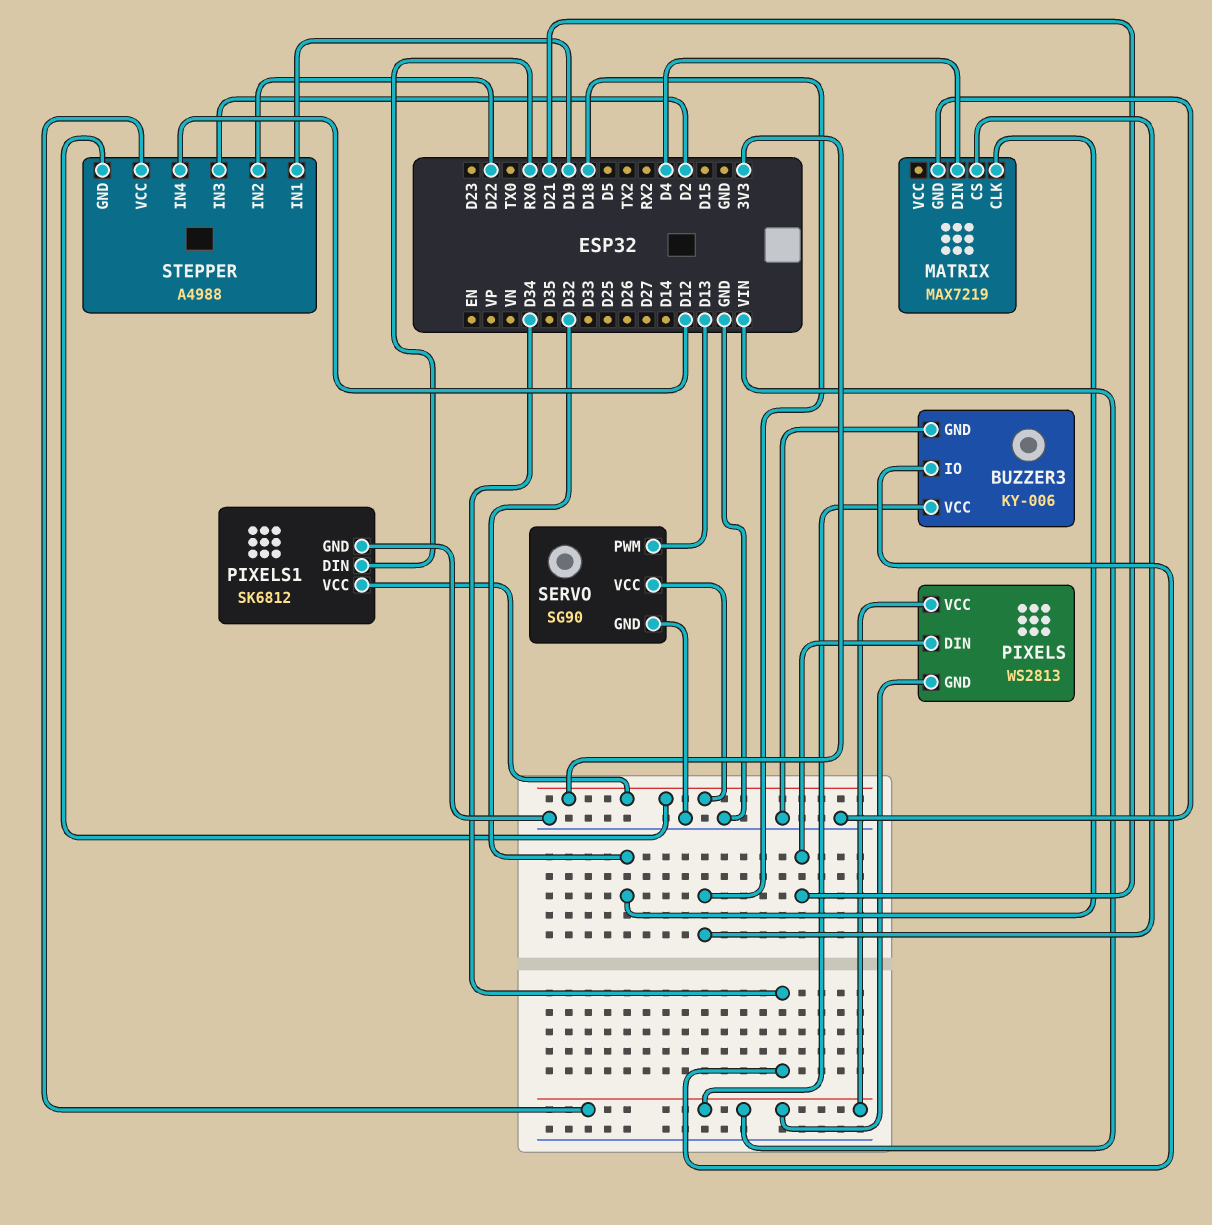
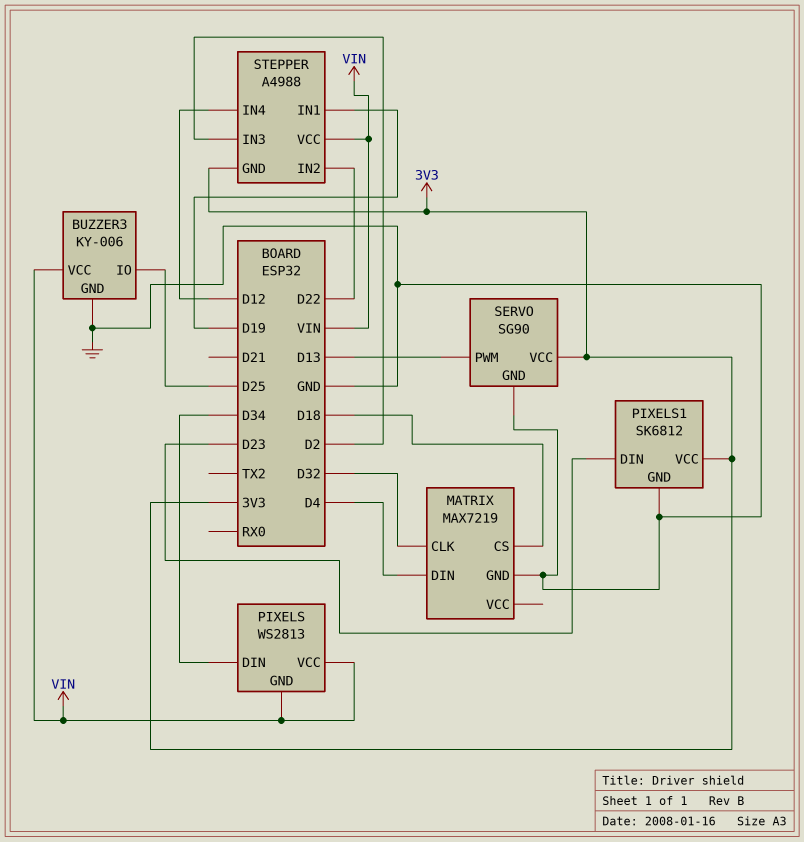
BUZZER3 pin IO: D34 -> D25
PIXELS pin DIN: D21 -> D34
PIXELS1 pin DIN: RX0 -> D23

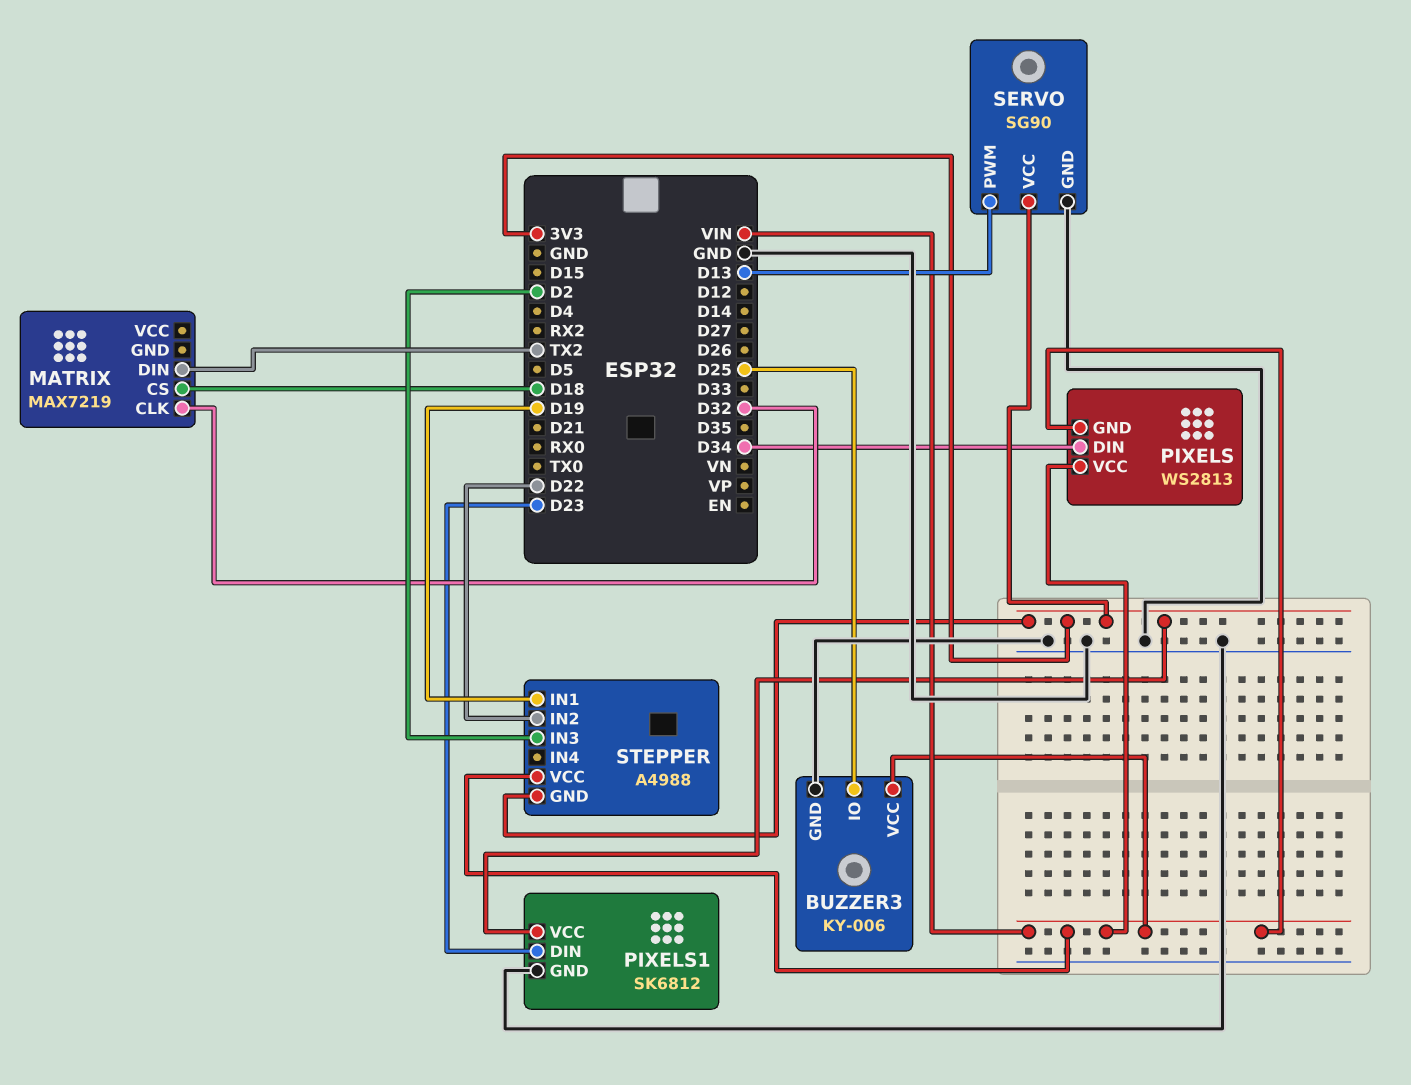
MATRIX pin DIN: D4 -> TX2
MATRIX pin GND: GND -> none
STEPPER pin IN4: D12 -> none

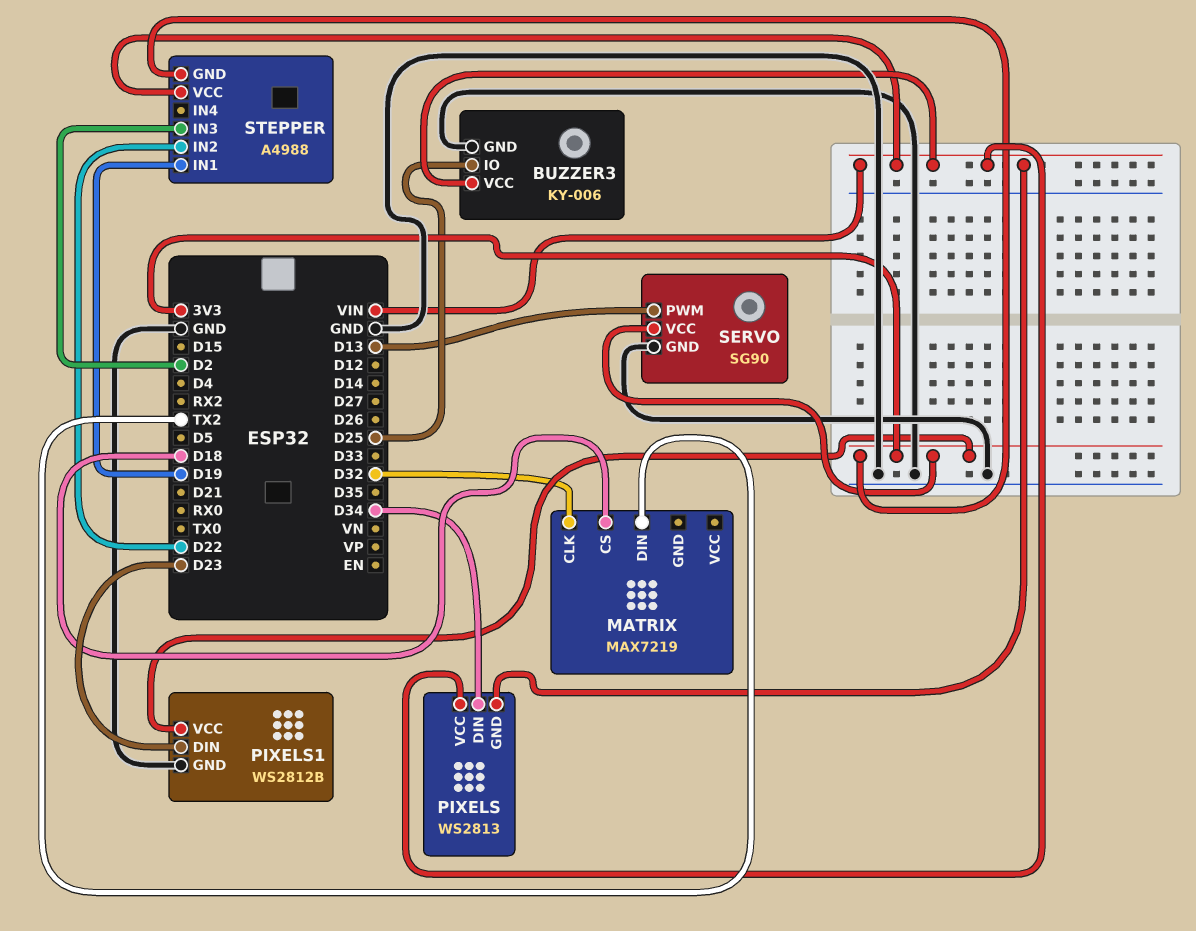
PIXELS1: SK6812 -> WS2812B

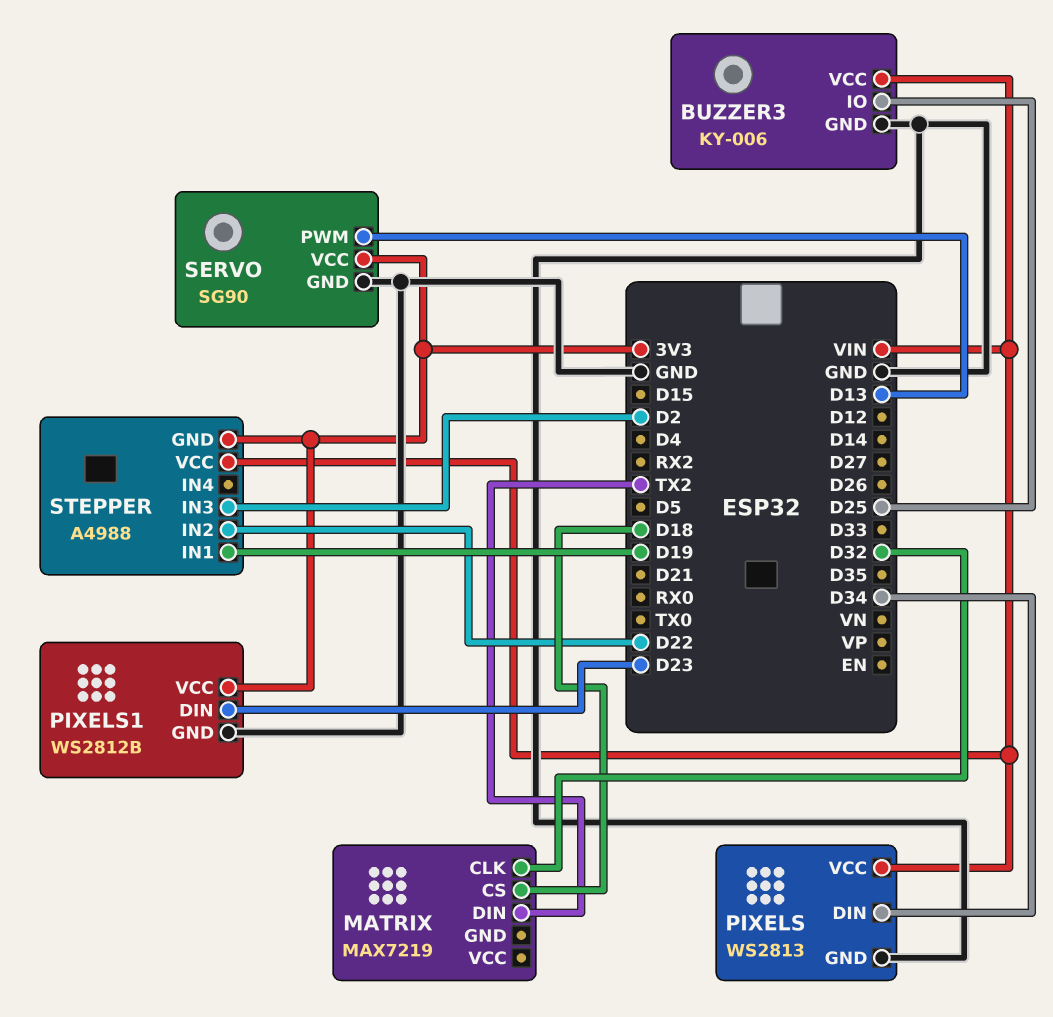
PIXELS pin GND: VIN -> GND

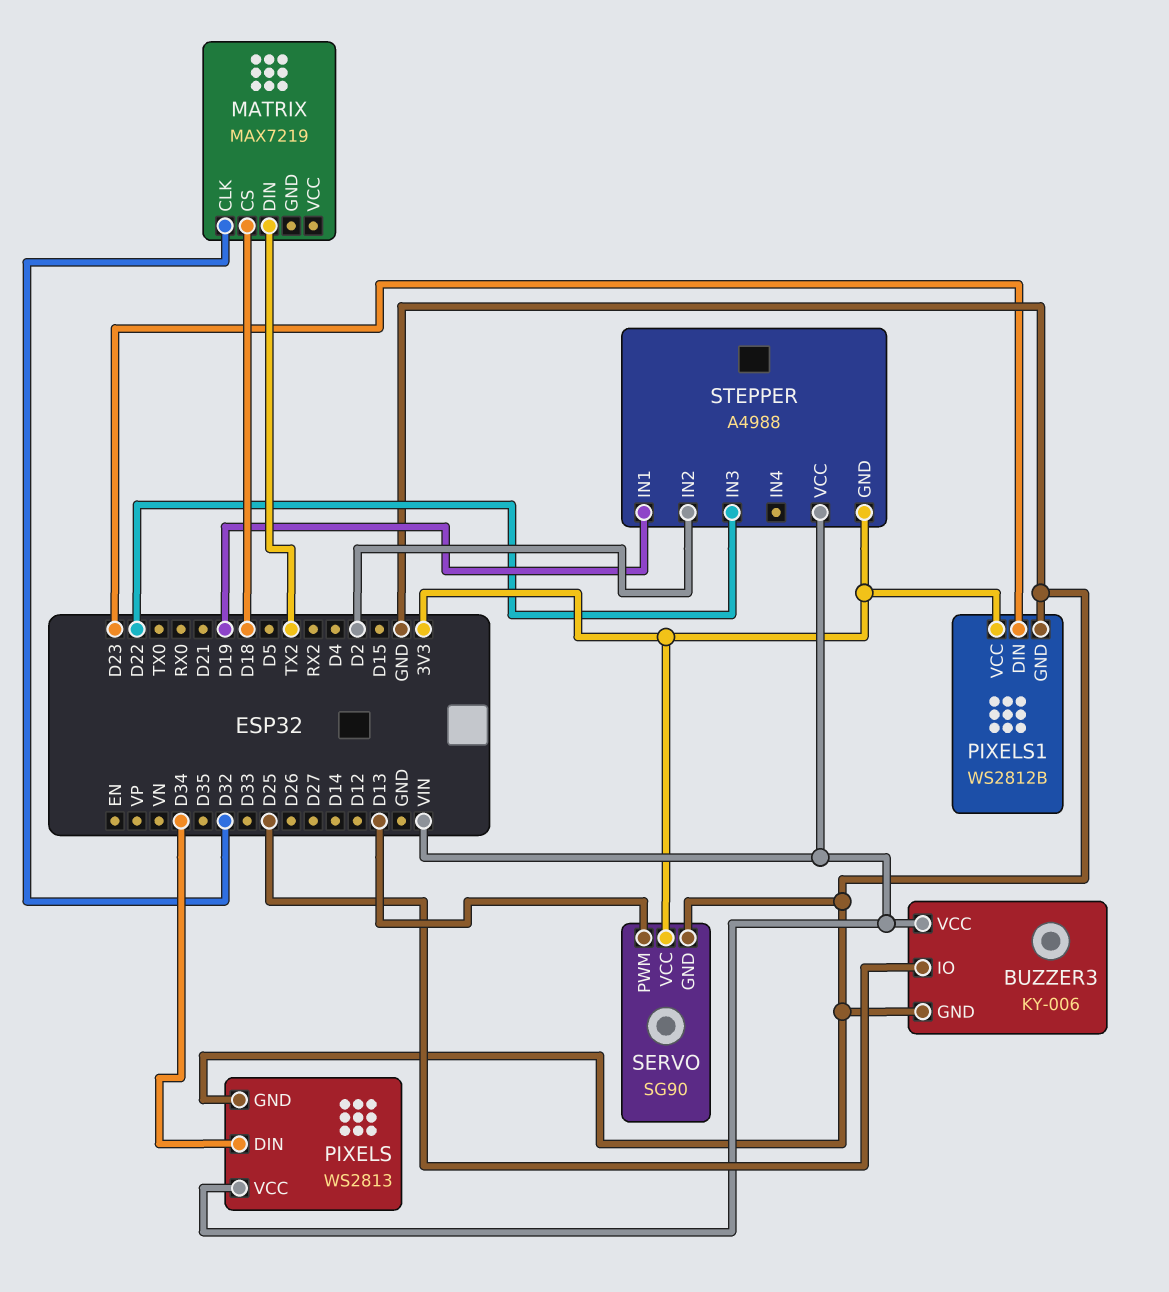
STEPPER pin IN2: D22 -> D2
STEPPER pin IN3: D2 -> D22

